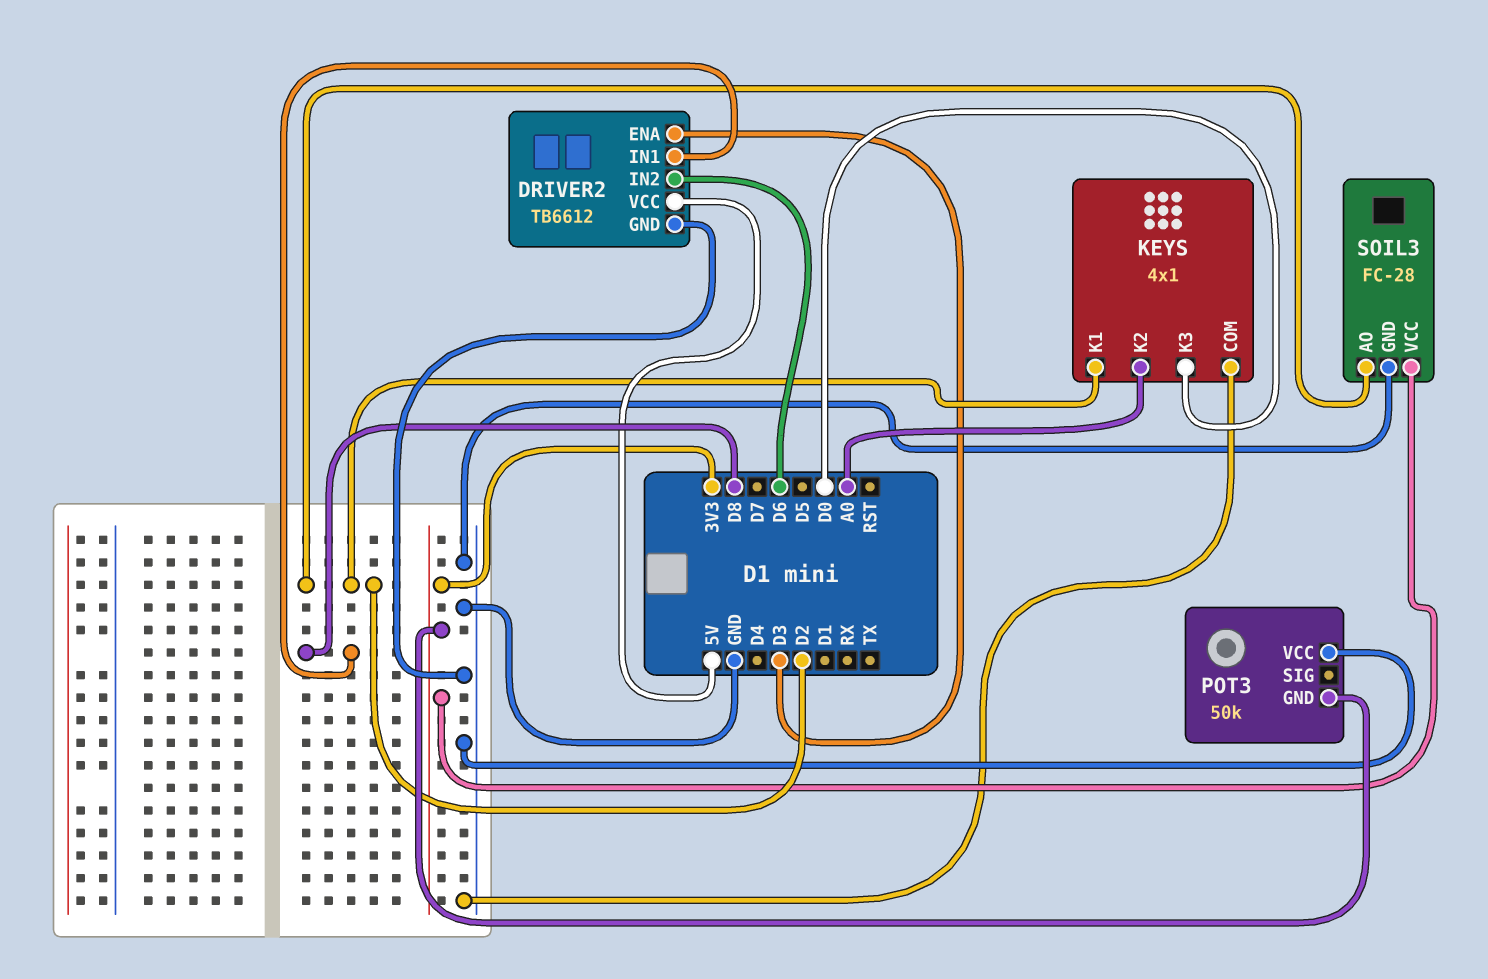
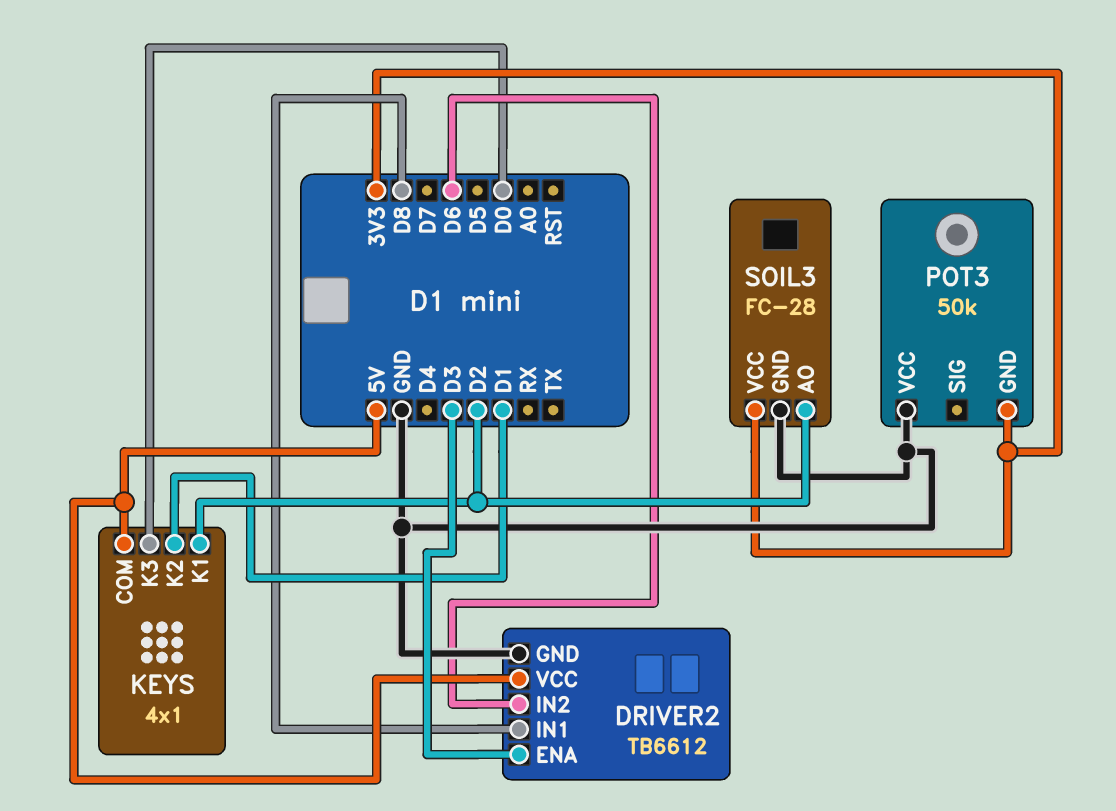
KEYS pin COM: GND -> 5V
KEYS pin K2: A0 -> D1

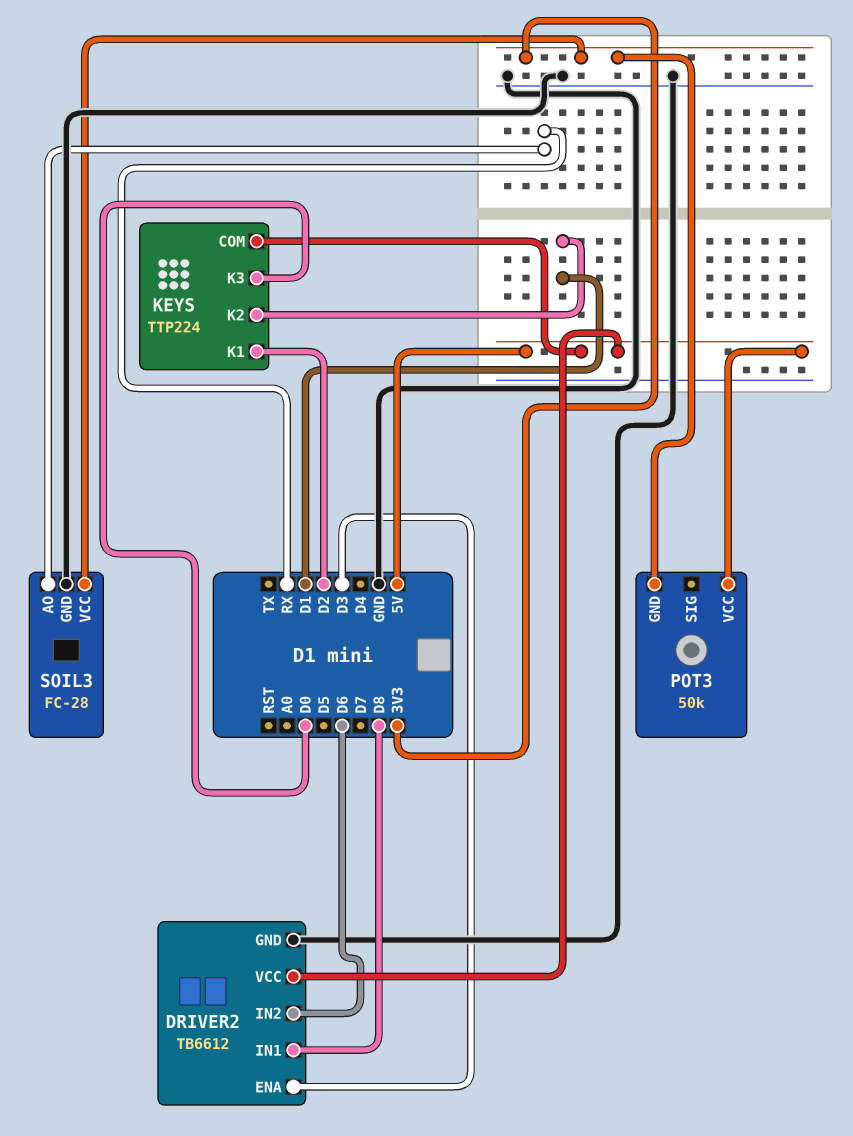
KEYS: 4x1 -> TTP224
POT3 pin VCC: GND -> 5V
SOIL3 pin AO: D2 -> RX

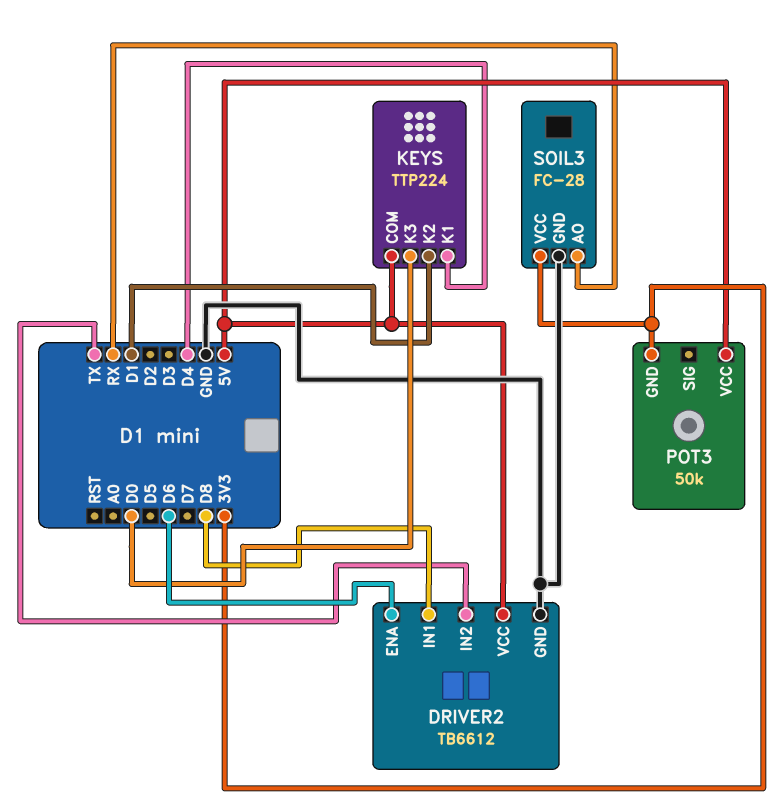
DRIVER2 pin ENA: D3 -> D6
DRIVER2 pin IN2: D6 -> TX
KEYS pin K1: D2 -> D4

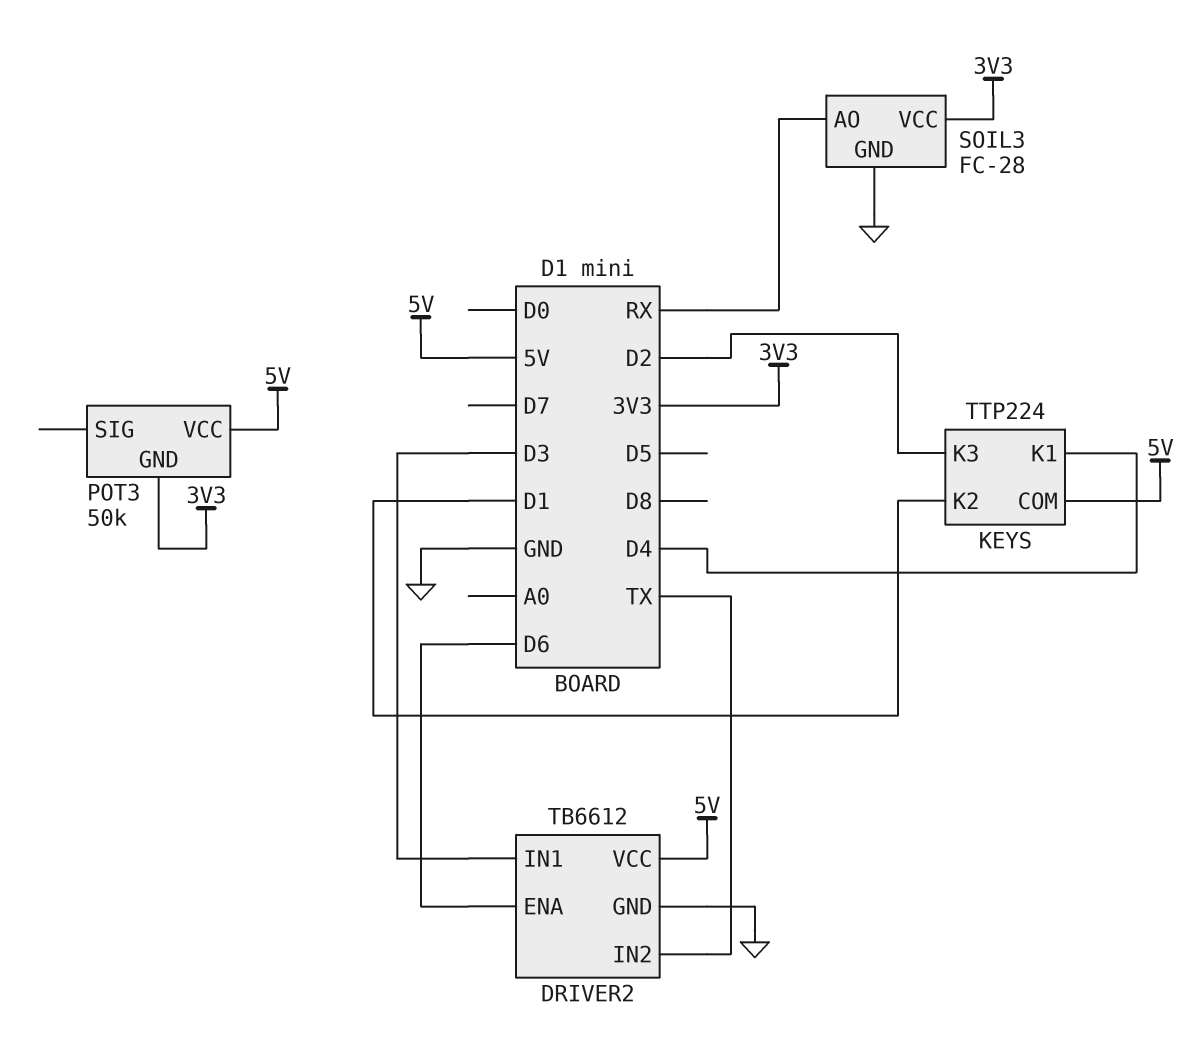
DRIVER2 pin IN1: D8 -> D3
KEYS pin K3: D0 -> D2

